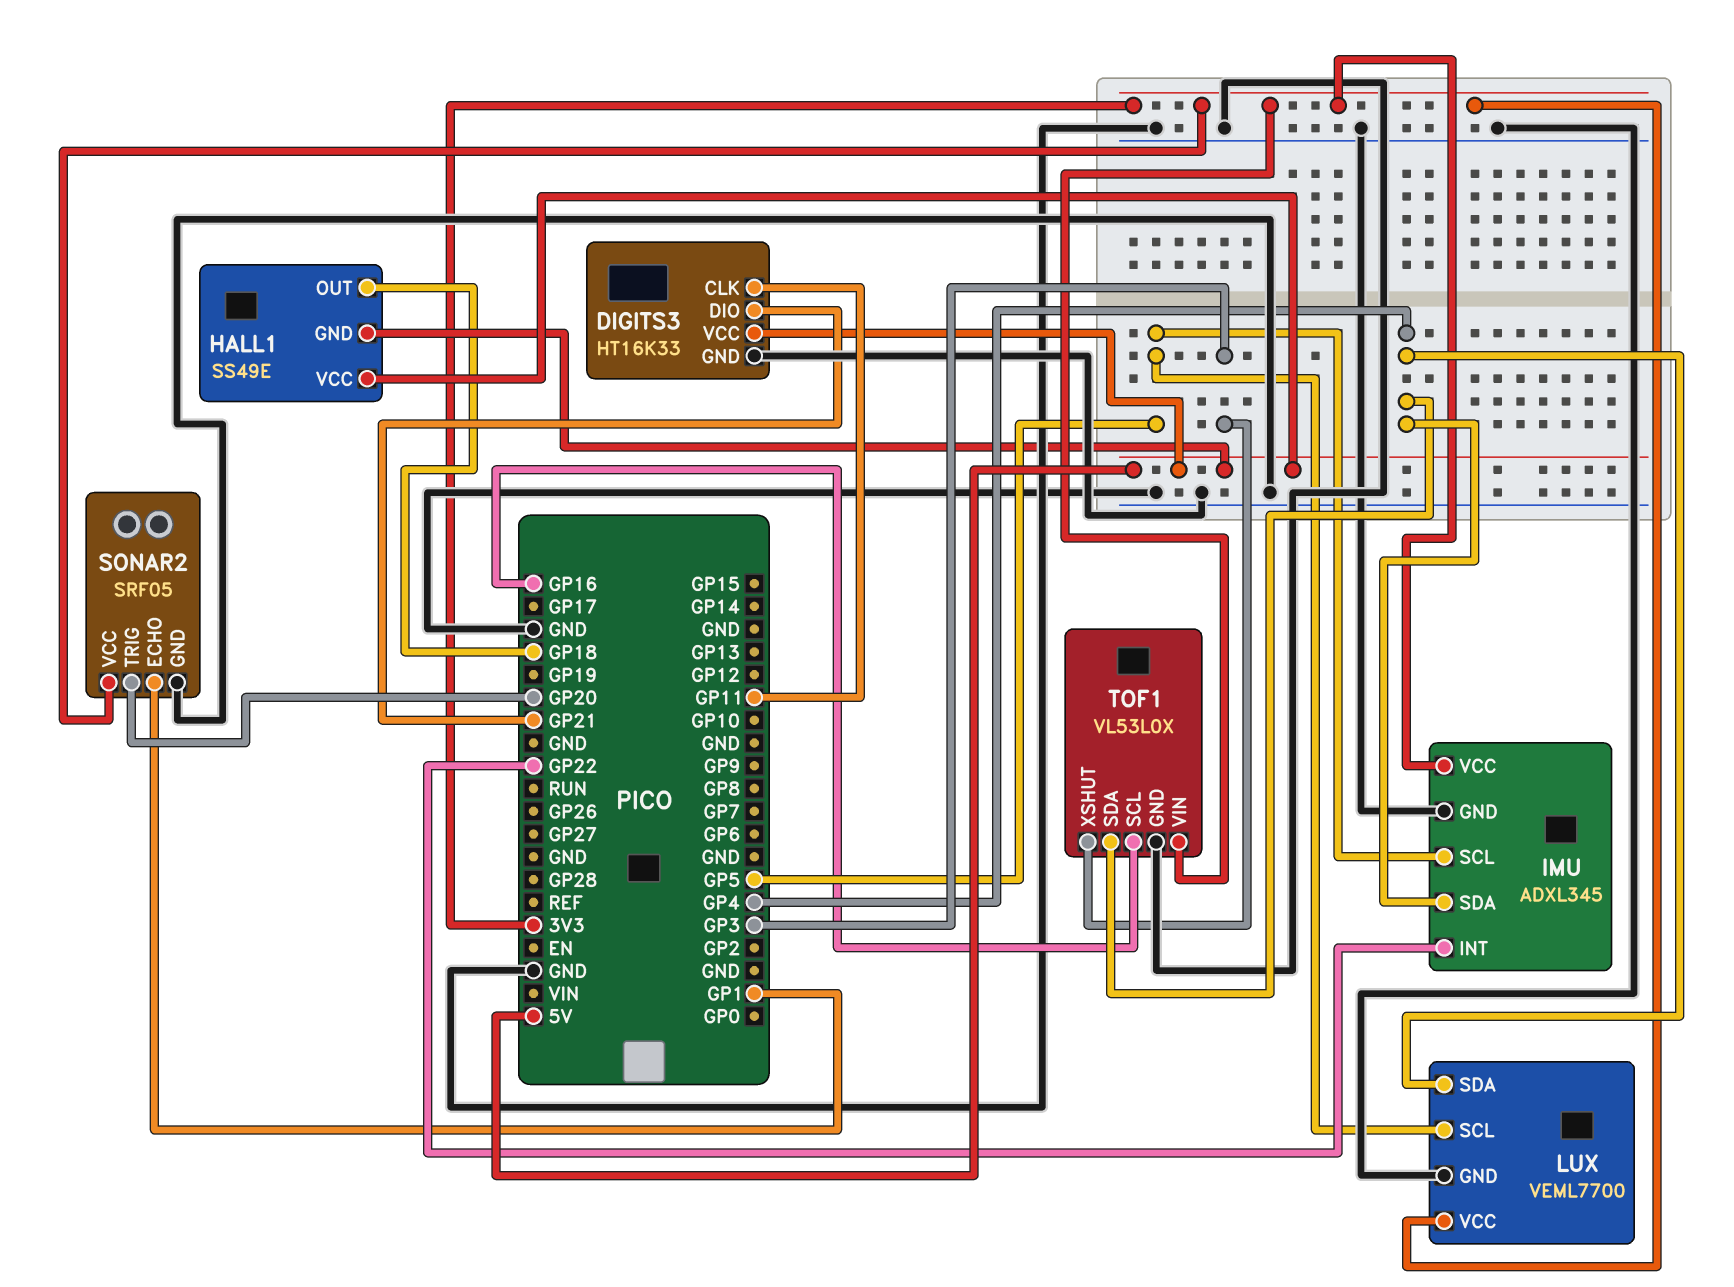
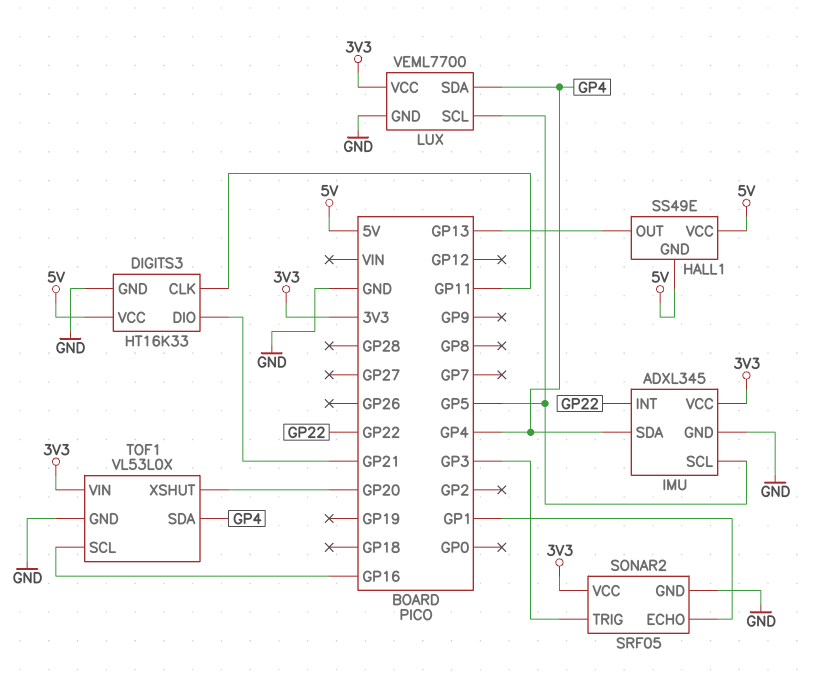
HALL1 pin OUT: GP18 -> GP13
SONAR2 pin TRIG: GP20 -> GP3
TOF1 pin XSHUT: GP3 -> GP20

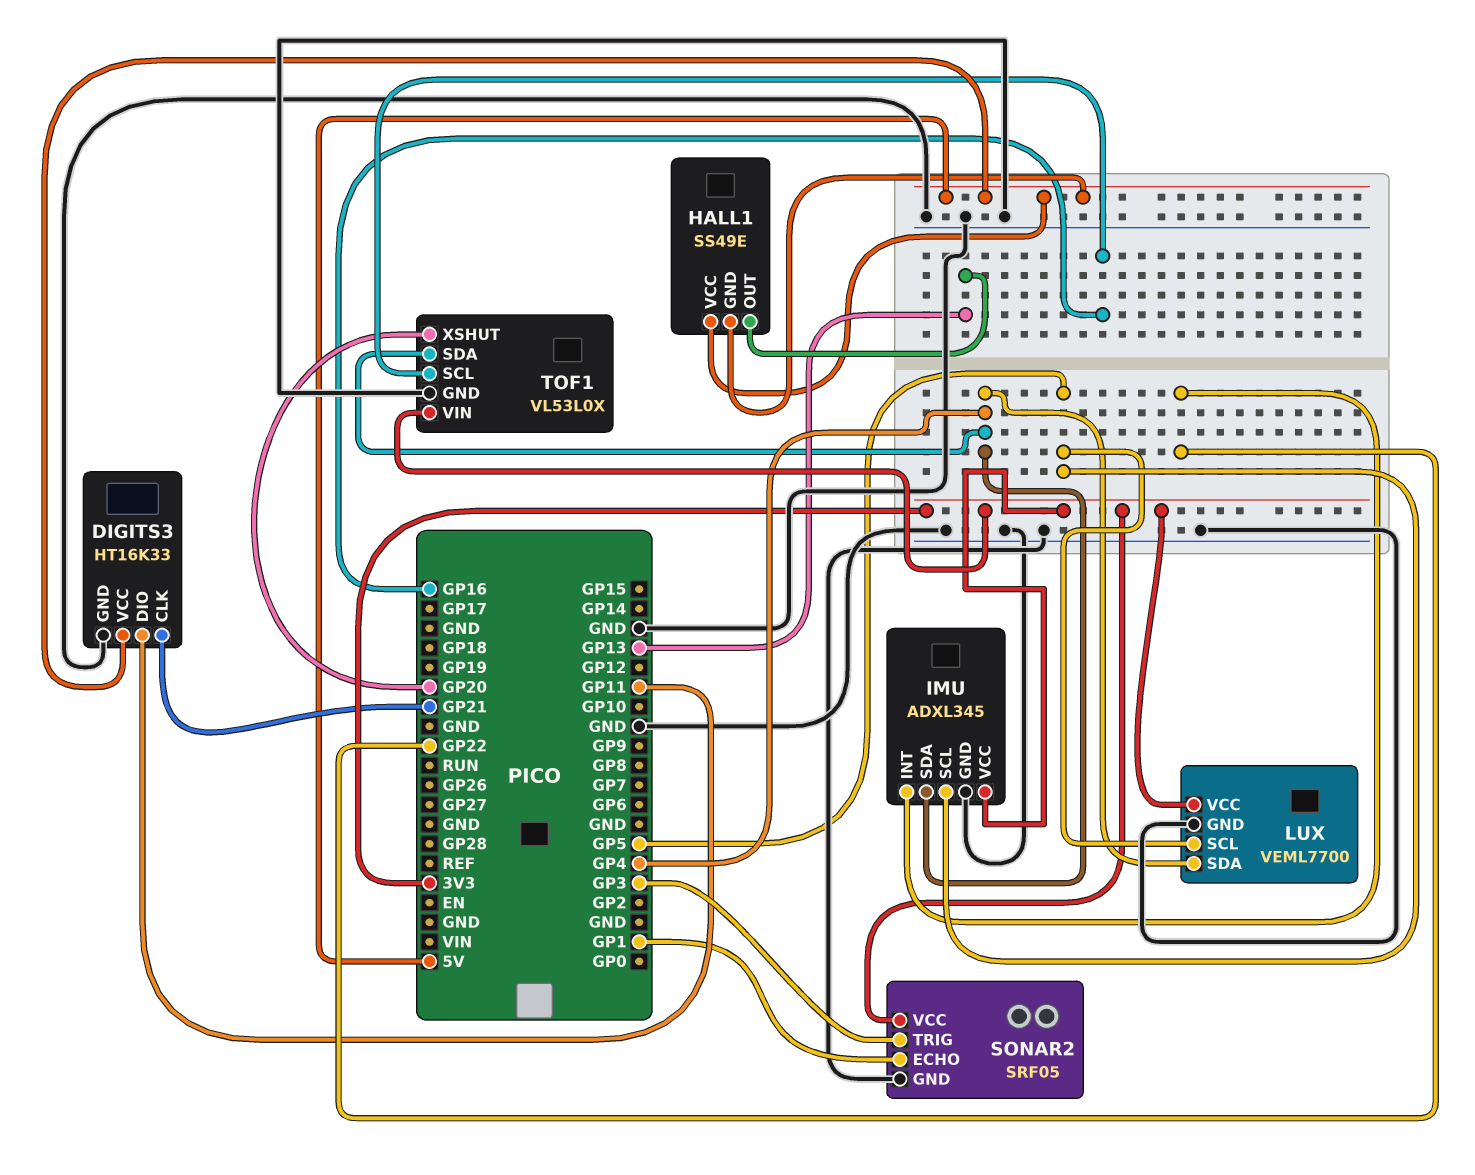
DIGITS3 pin CLK: GP11 -> GP21
DIGITS3 pin DIO: GP21 -> GP11

